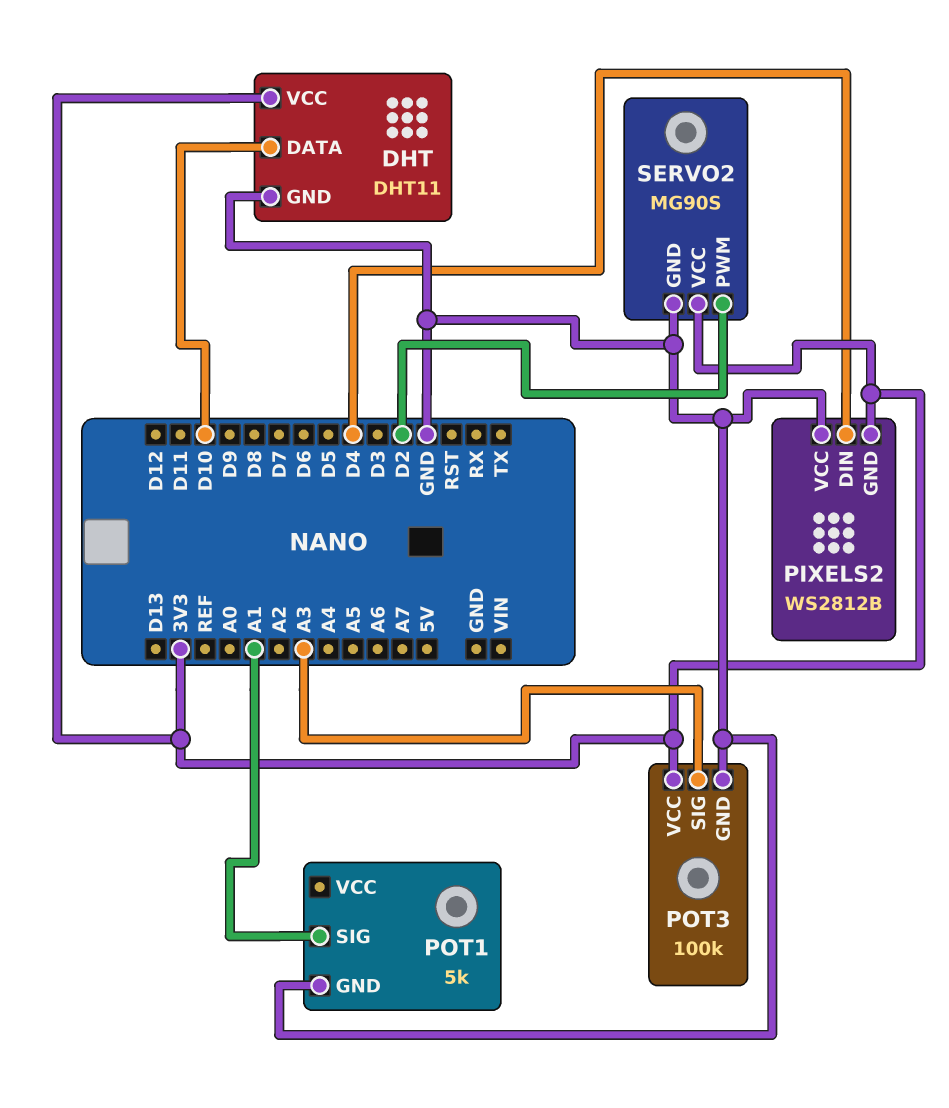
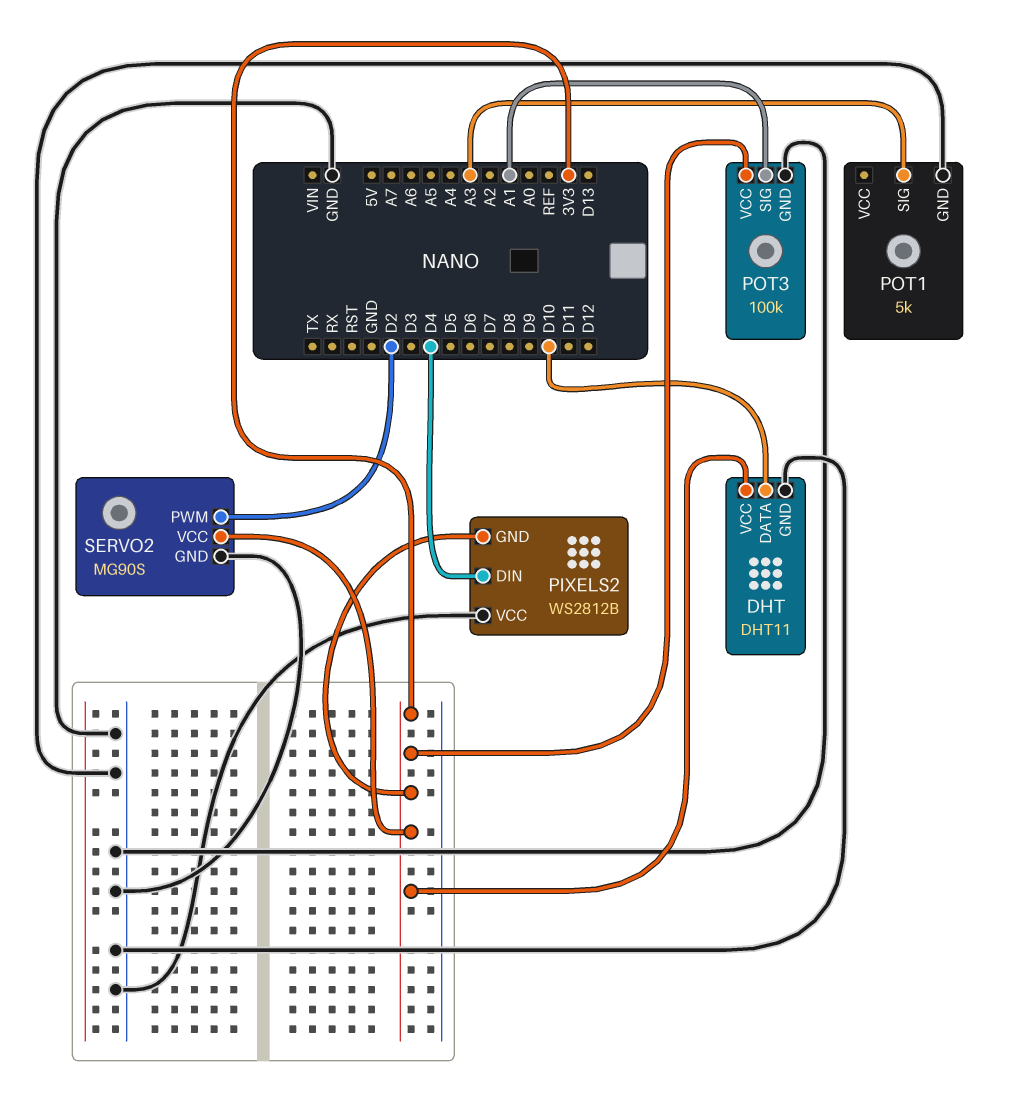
POT1 pin SIG: A1 -> A3
POT3 pin SIG: A3 -> A1

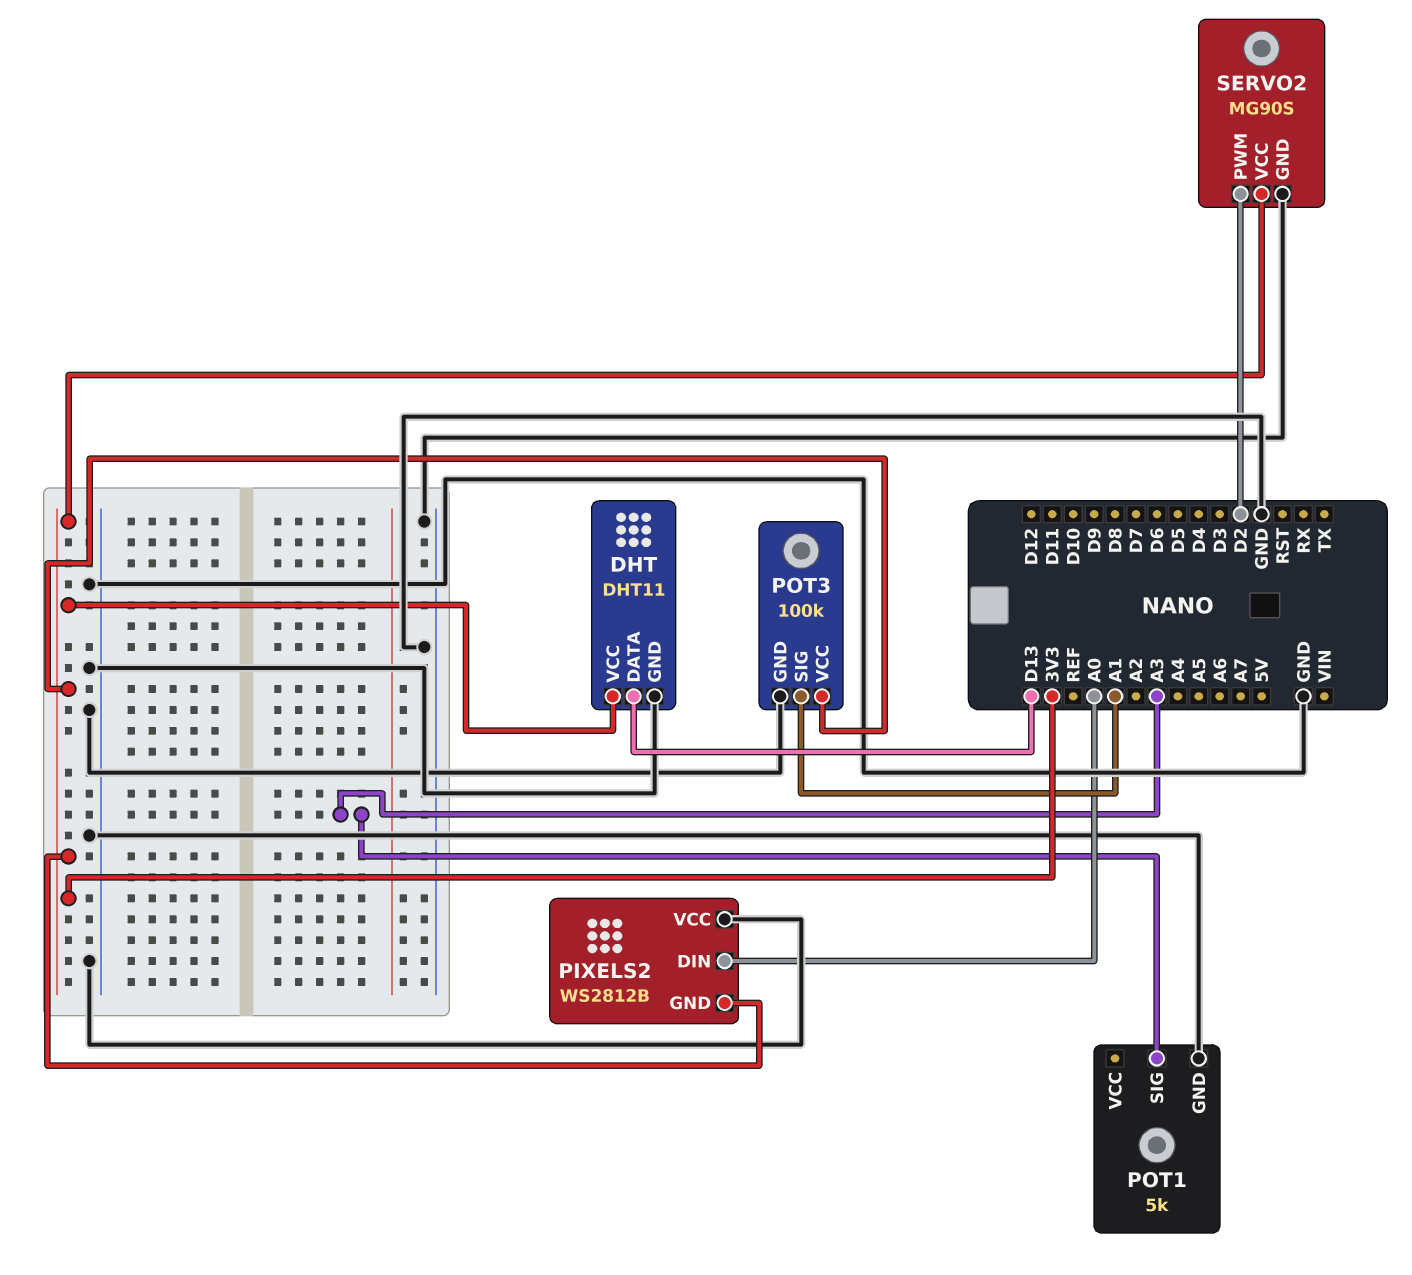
DHT pin DATA: D10 -> D13
PIXELS2 pin DIN: D4 -> A0

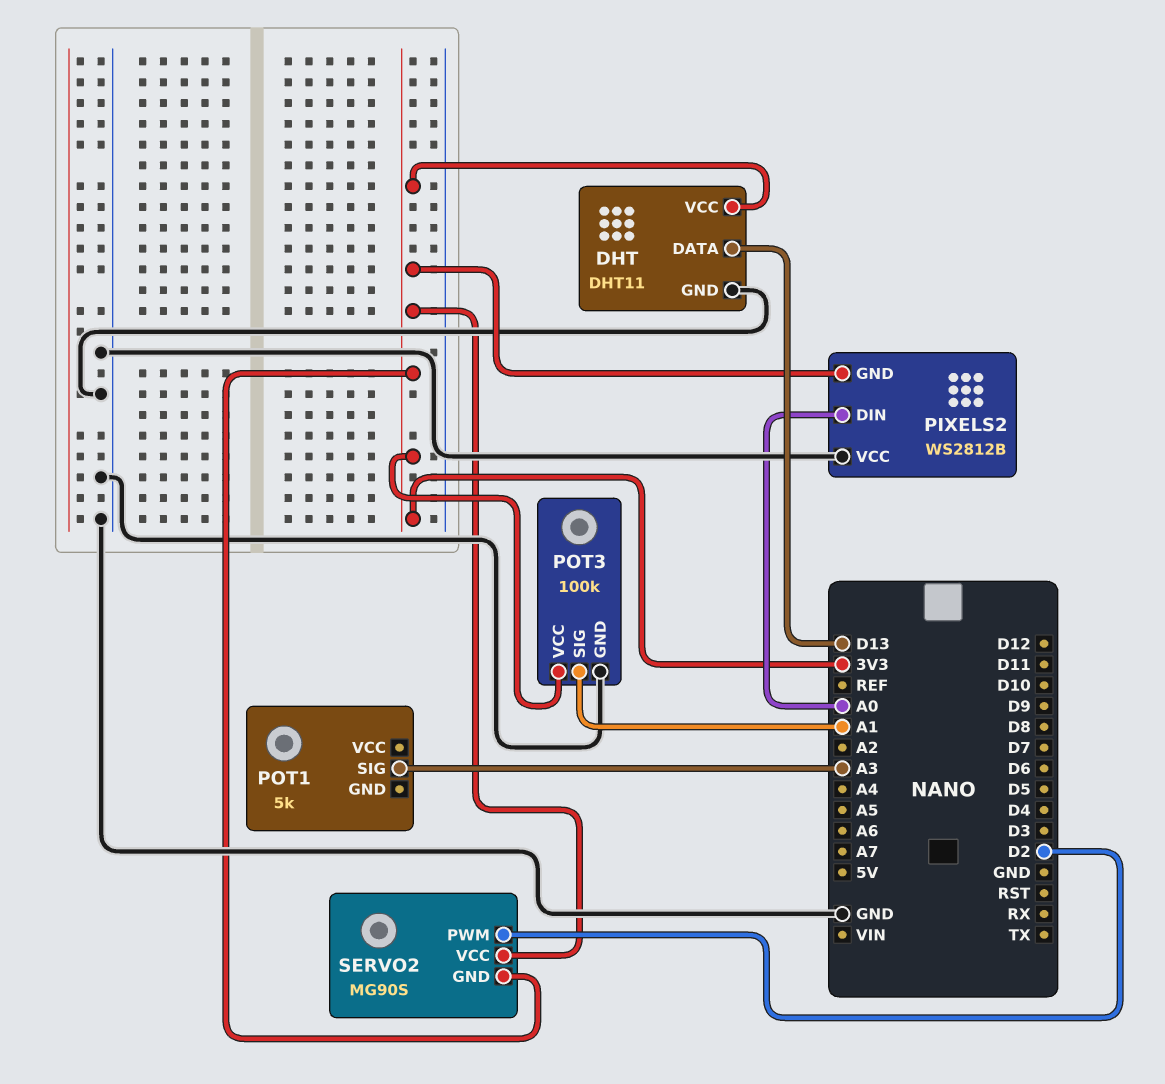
POT1 pin GND: GND -> none
SERVO2 pin GND: GND -> 3V3

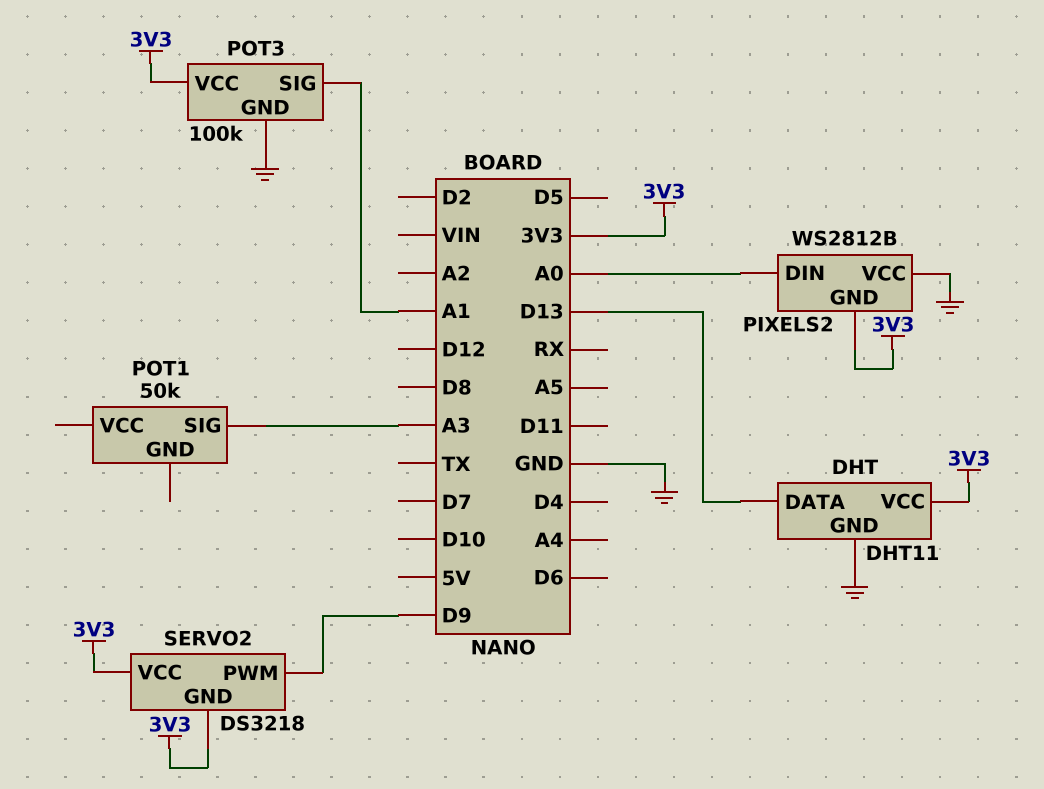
POT1: 5k -> 50k
SERVO2: MG90S -> DS3218
SERVO2 pin PWM: D2 -> D9

